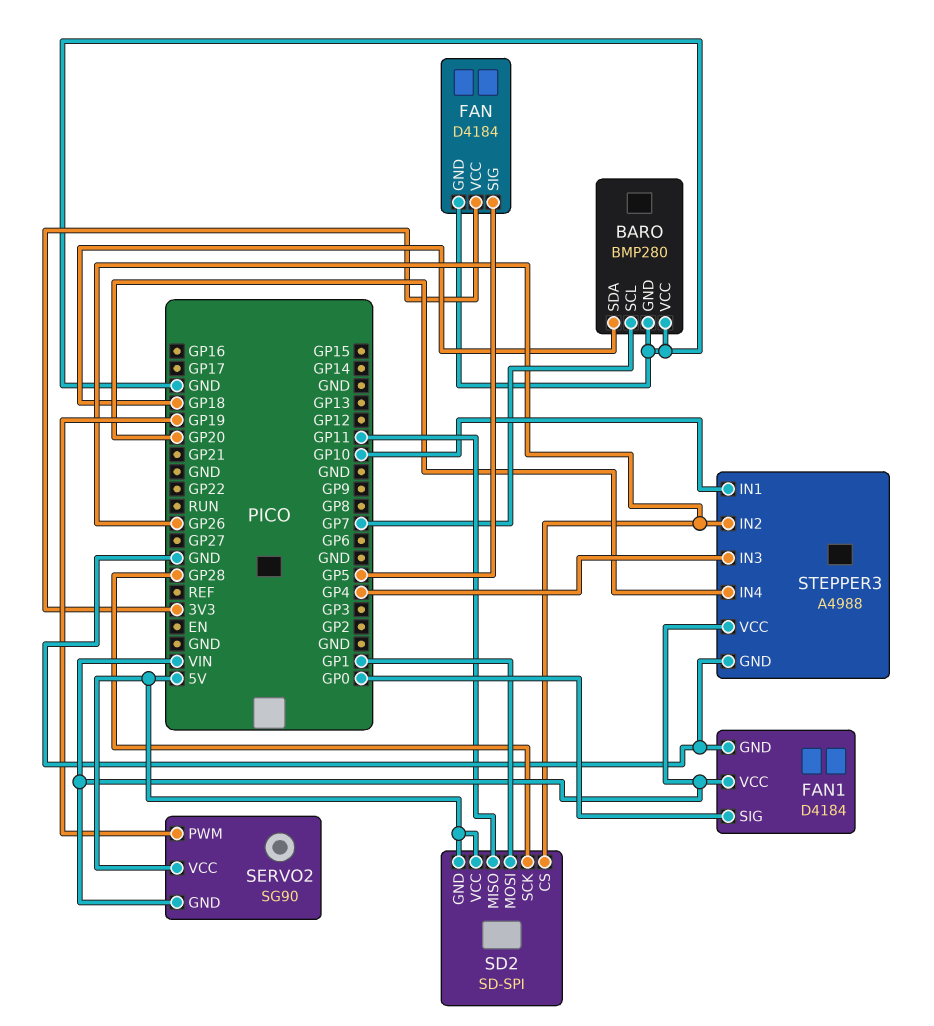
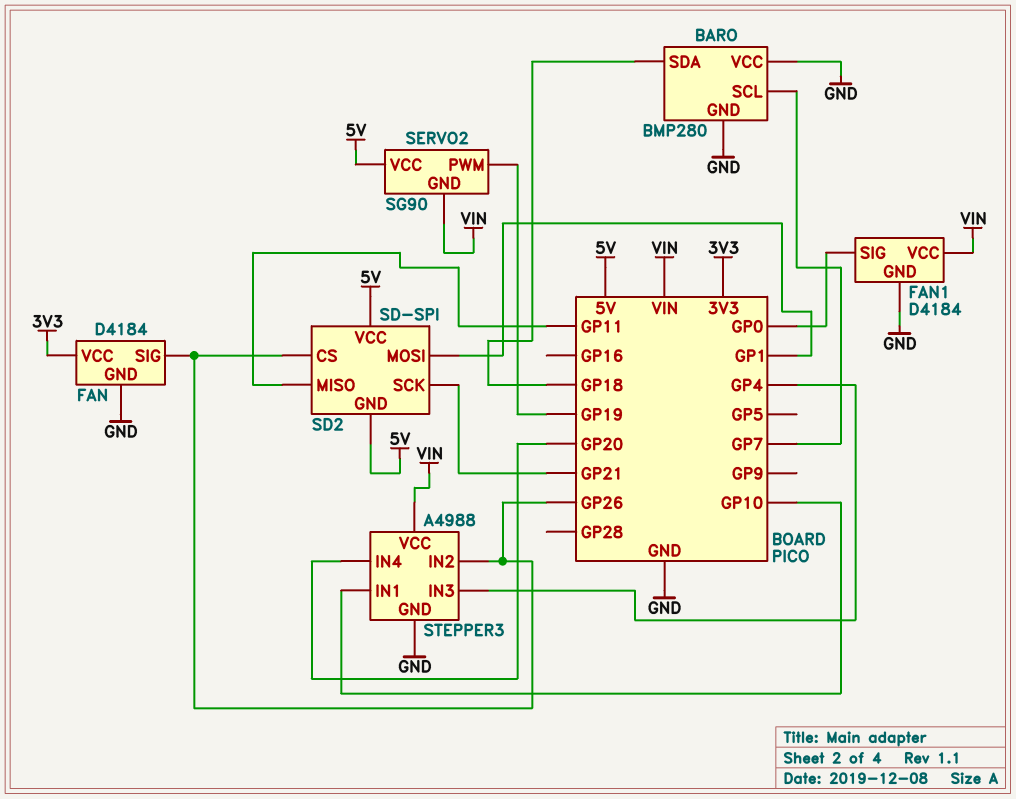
FAN pin SIG: GP5 -> GP26
SD2 pin SCK: GP28 -> GP21

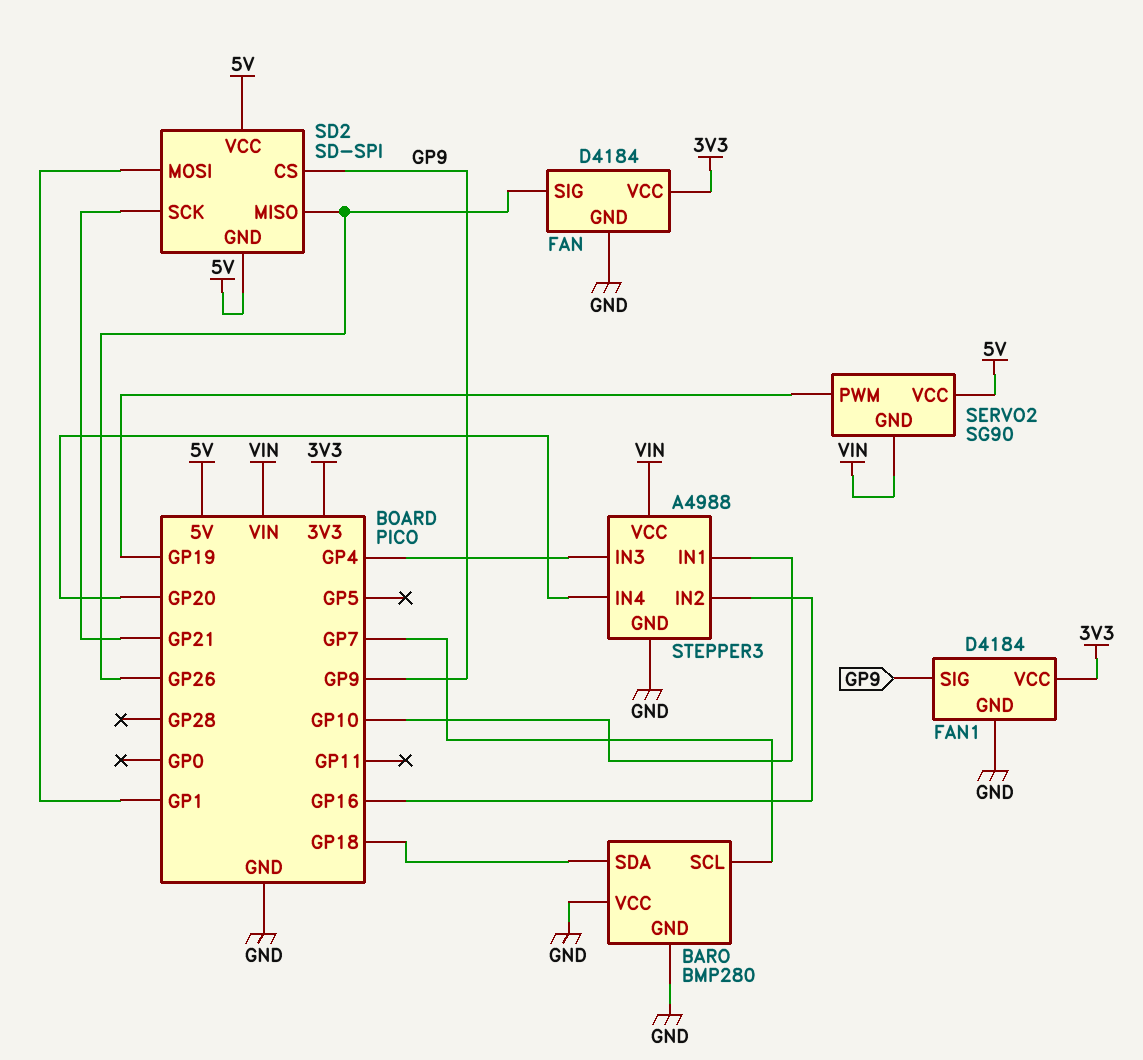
FAN1 pin SIG: GP0 -> GP9
FAN1 pin VCC: VIN -> 3V3
SD2 pin CS: GP26 -> GP9
SD2 pin MISO: GP11 -> GP26
STEPPER3 pin IN2: GP26 -> GP16

